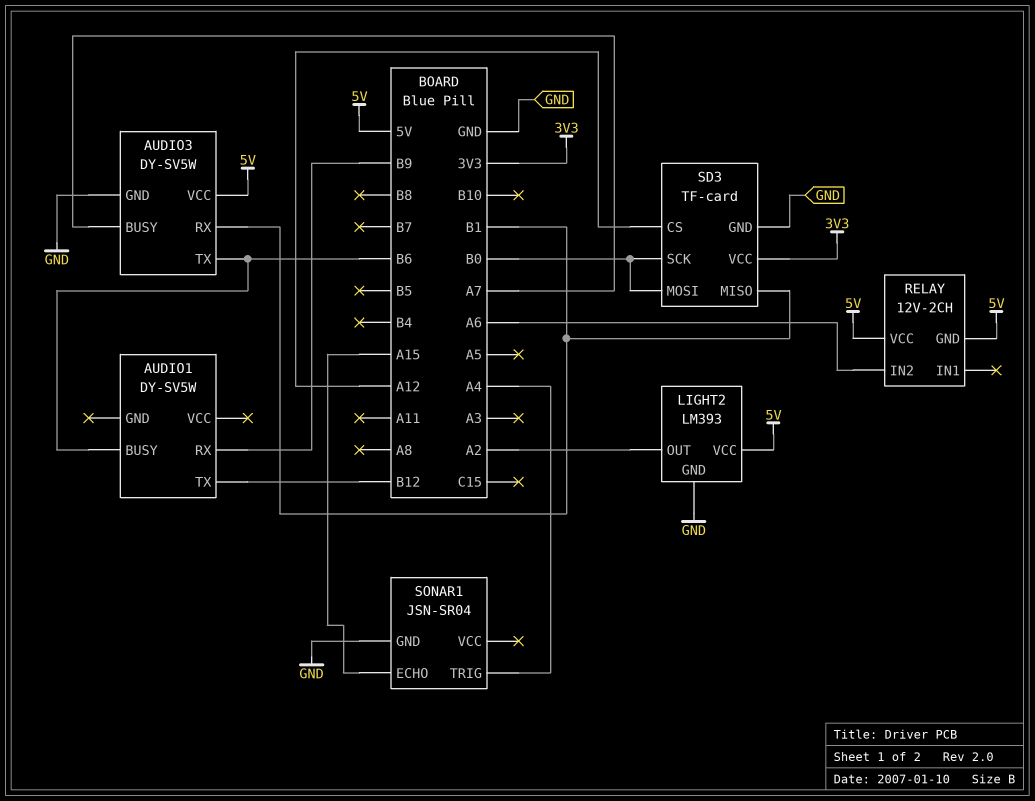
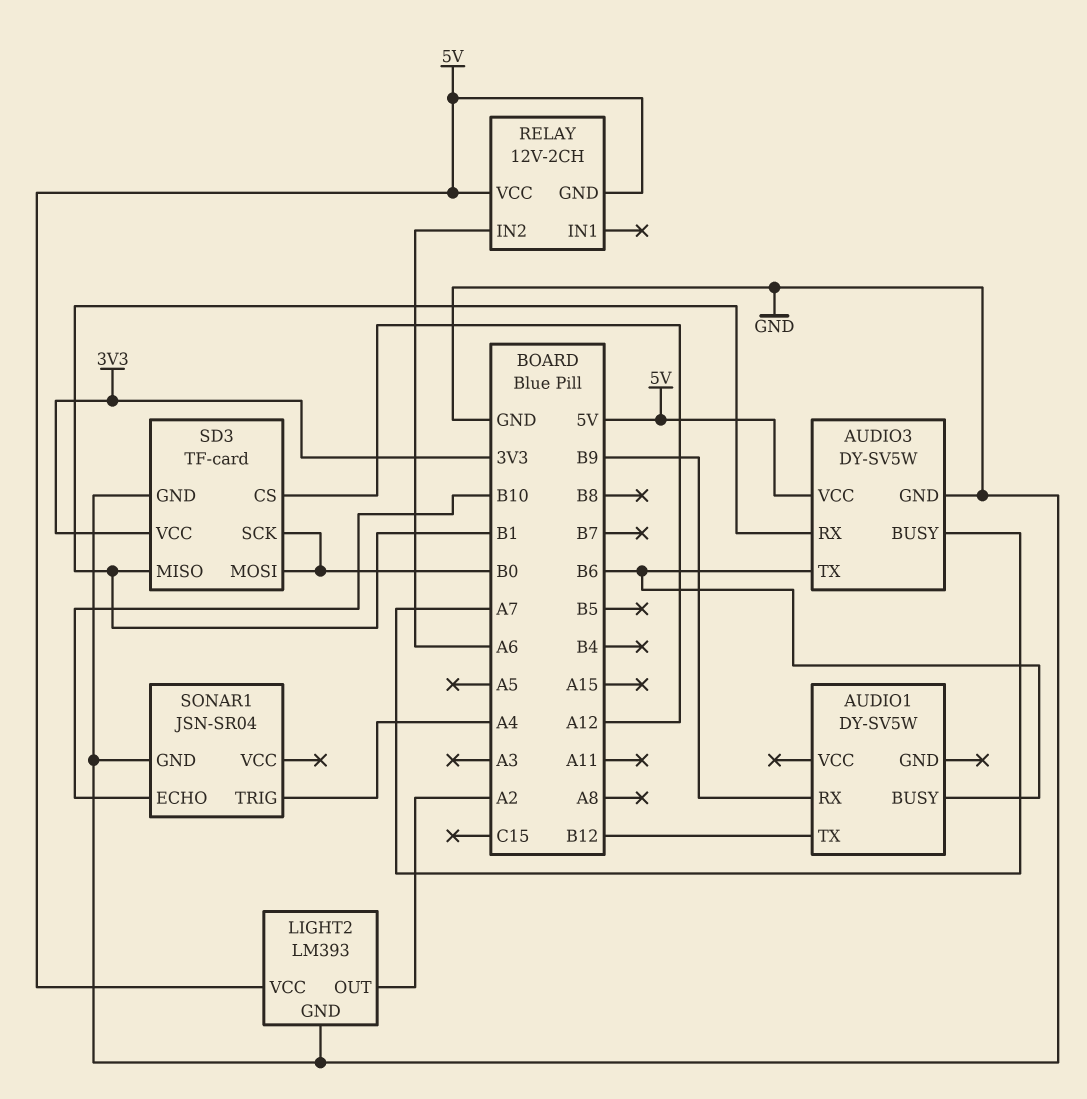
SONAR1 pin ECHO: A15 -> B10

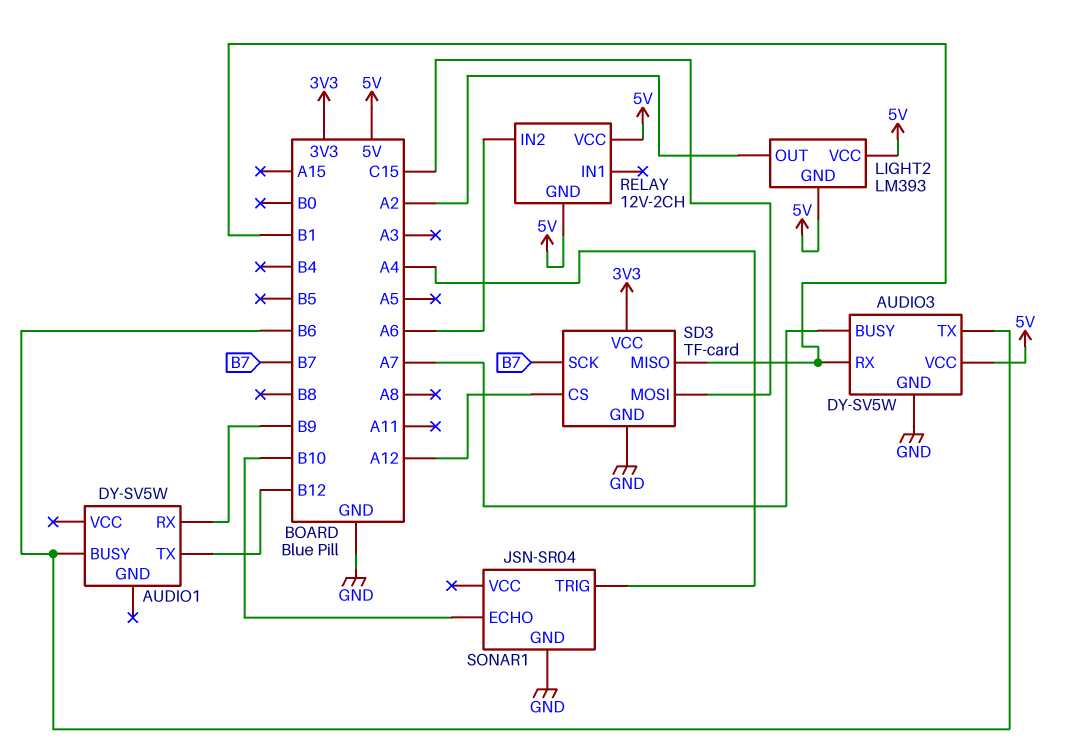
LIGHT2 pin GND: GND -> 5V
SD3 pin MOSI: B0 -> C15
SD3 pin SCK: B0 -> B7

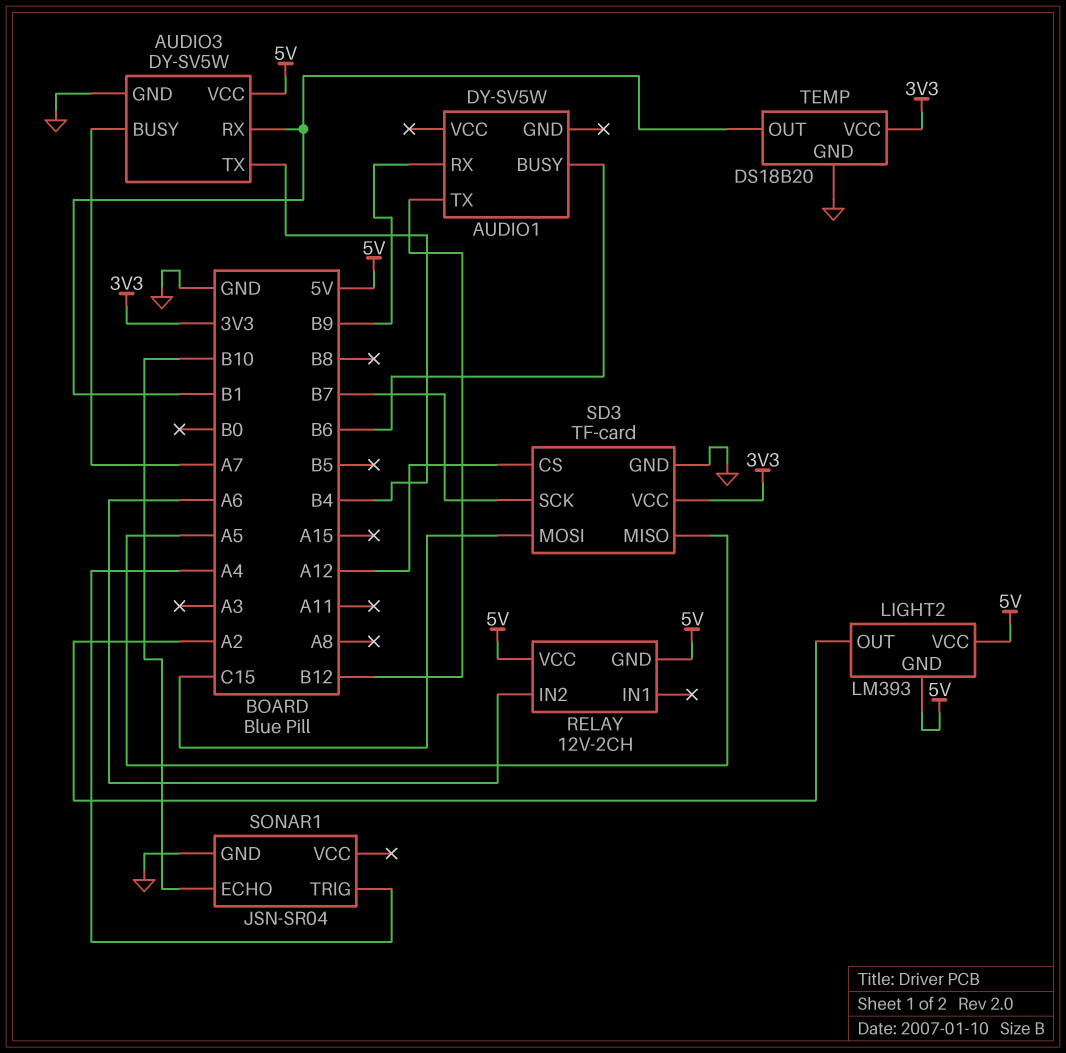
AUDIO3 pin TX: B6 -> B4
SD3 pin MISO: B1 -> A5
TEMP: none -> DS18B20
TEMP pin GND: none -> GND
TEMP pin OUT: none -> B1
TEMP pin VCC: none -> 3V3

